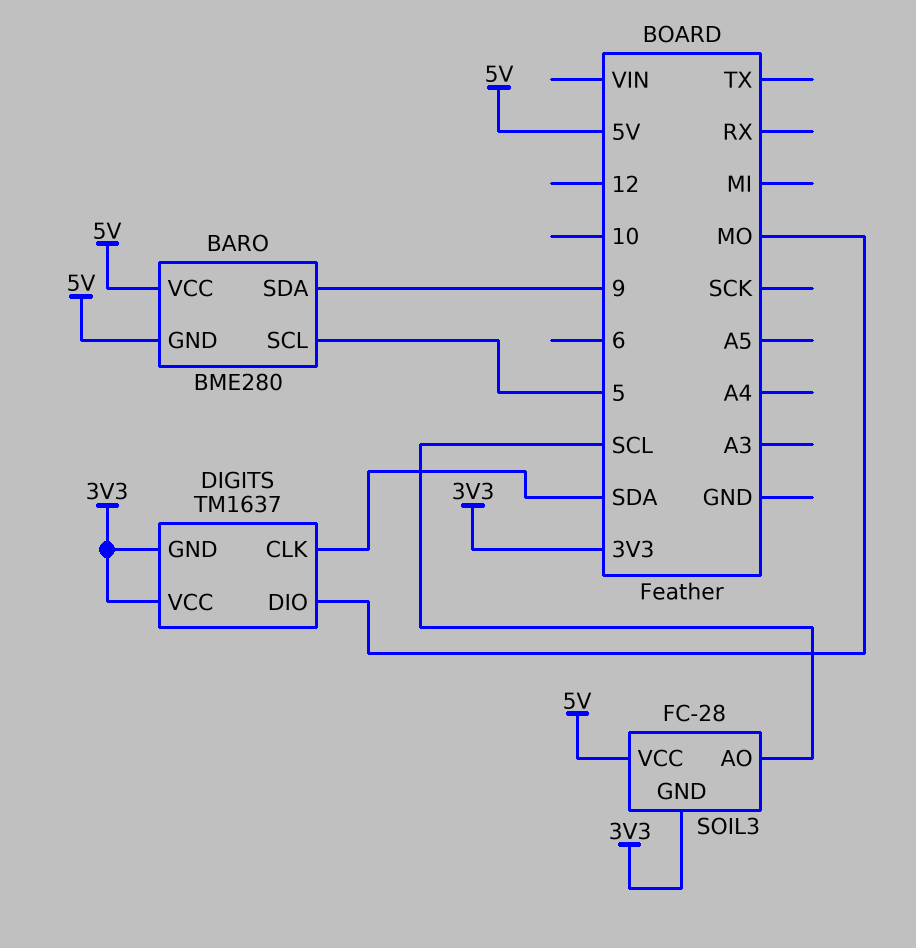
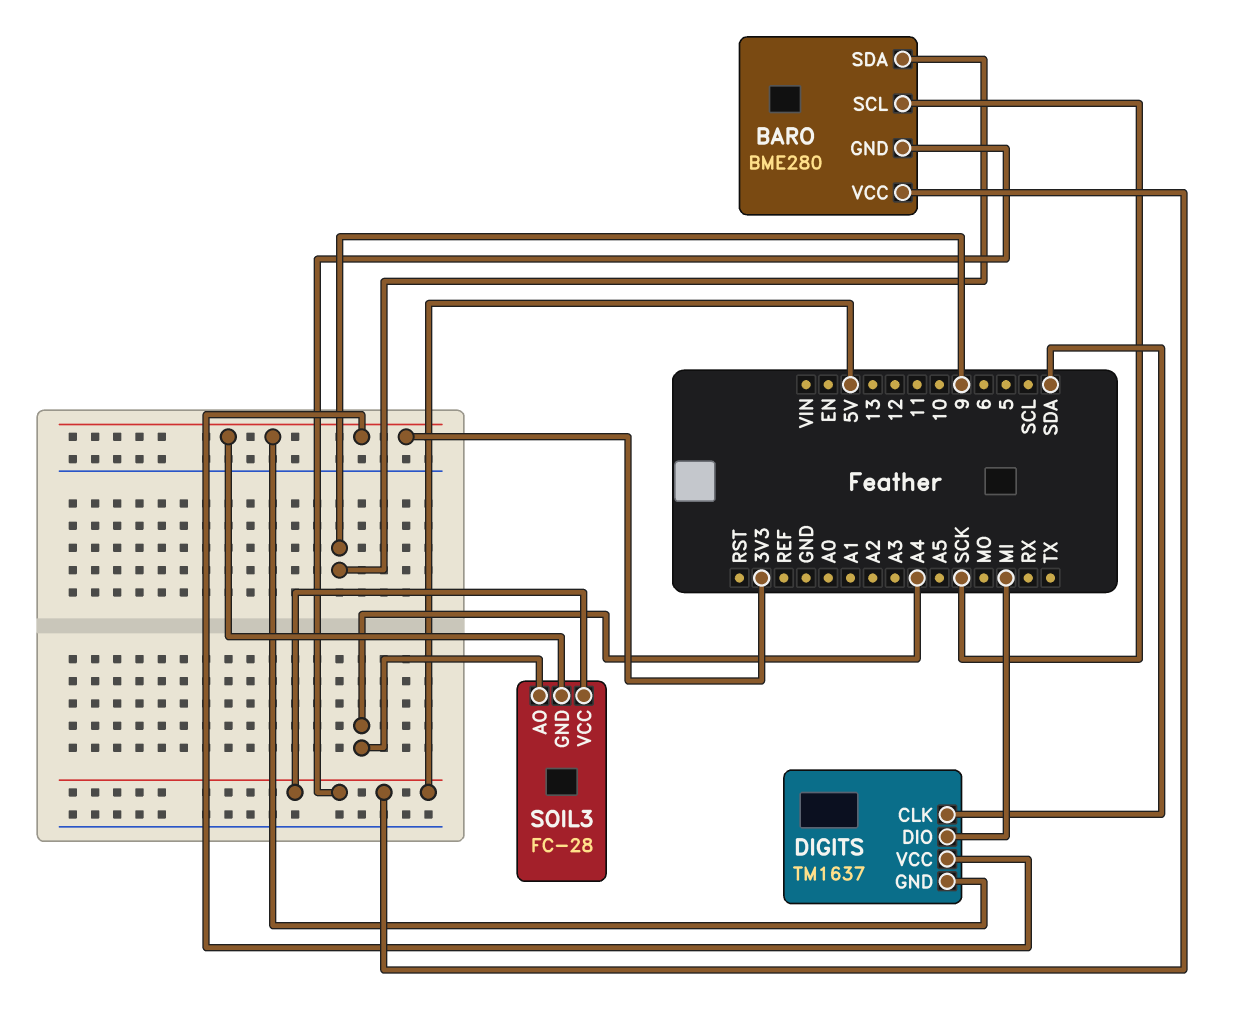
BARO pin SCL: 5 -> SCK
DIGITS pin DIO: MO -> MI
SOIL3 pin AO: SCL -> A4

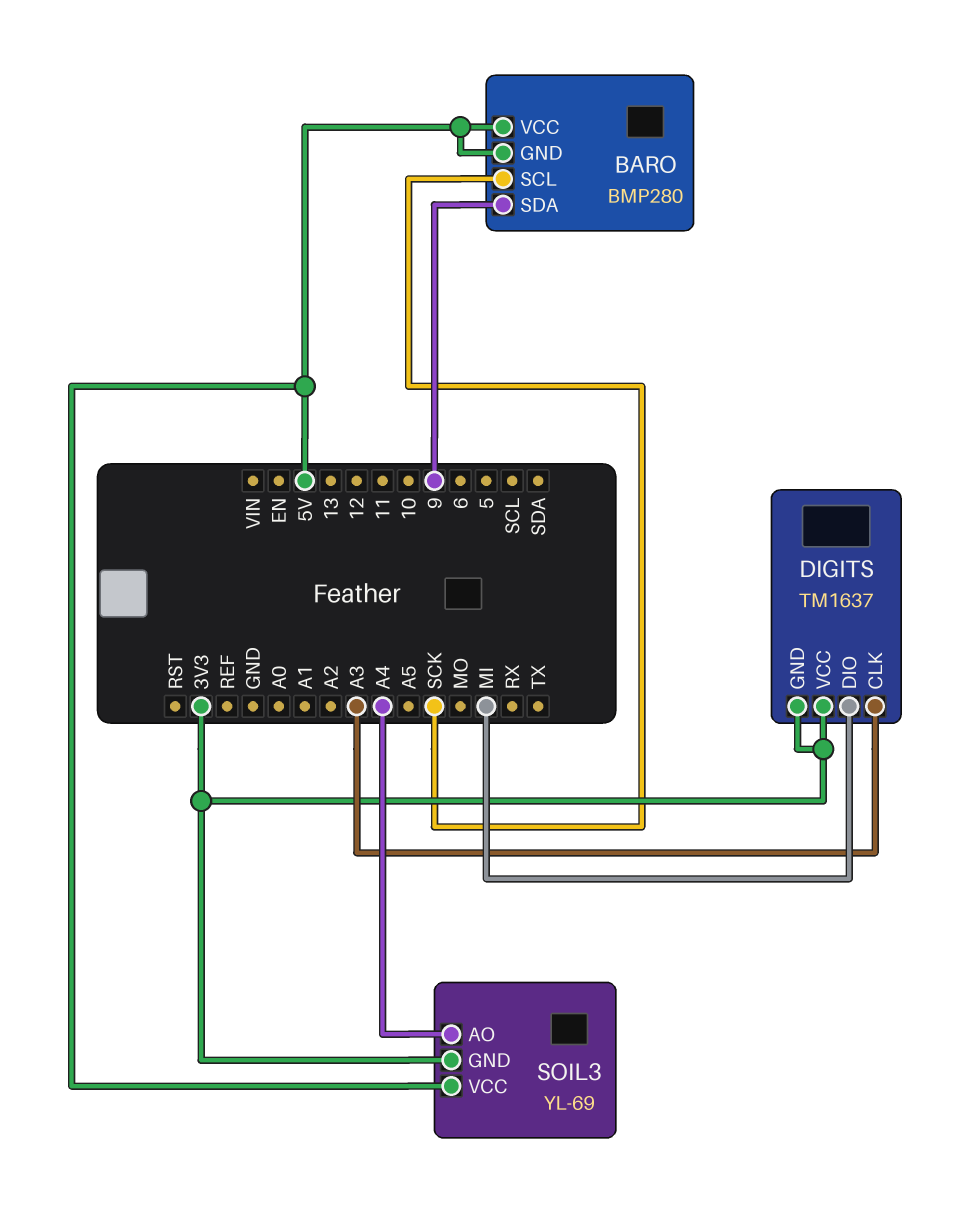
BARO: BME280 -> BMP280
DIGITS pin CLK: SDA -> A3
SOIL3: FC-28 -> YL-69

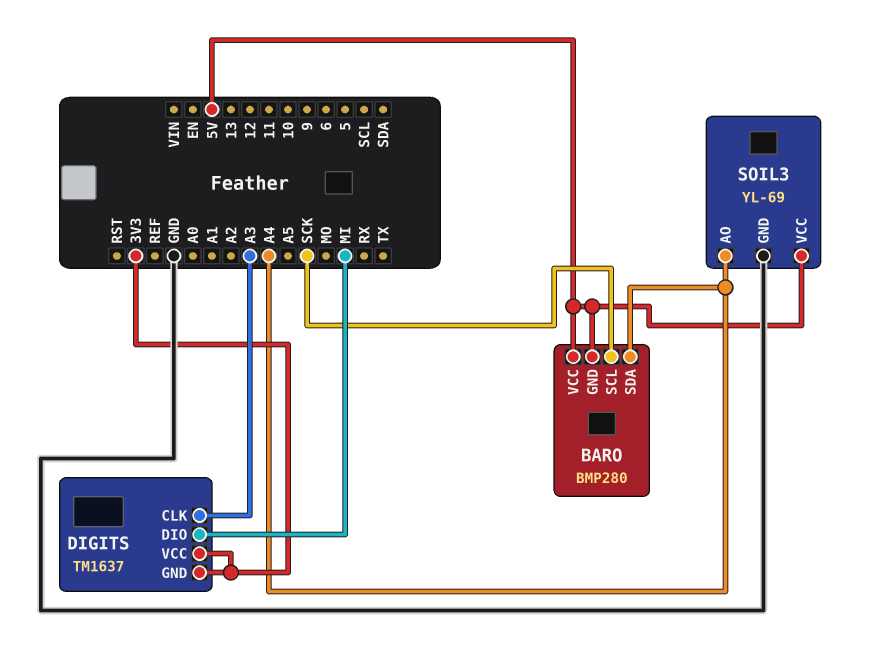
BARO pin SDA: 9 -> A4
SOIL3 pin GND: 3V3 -> GND

